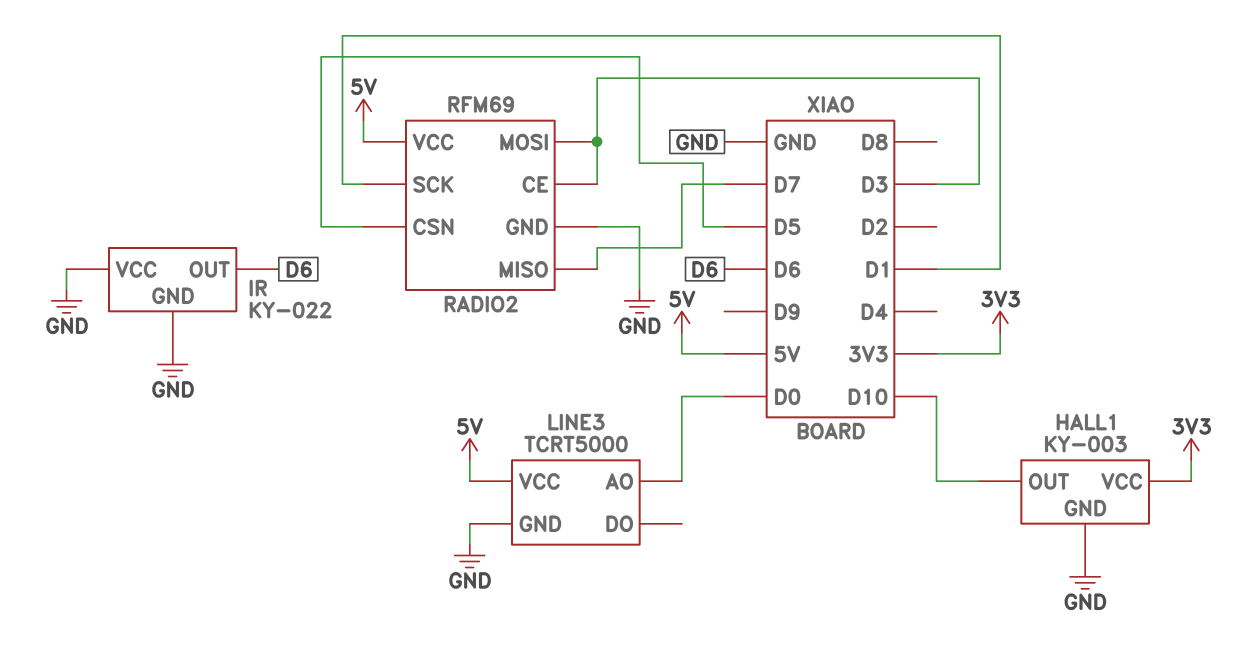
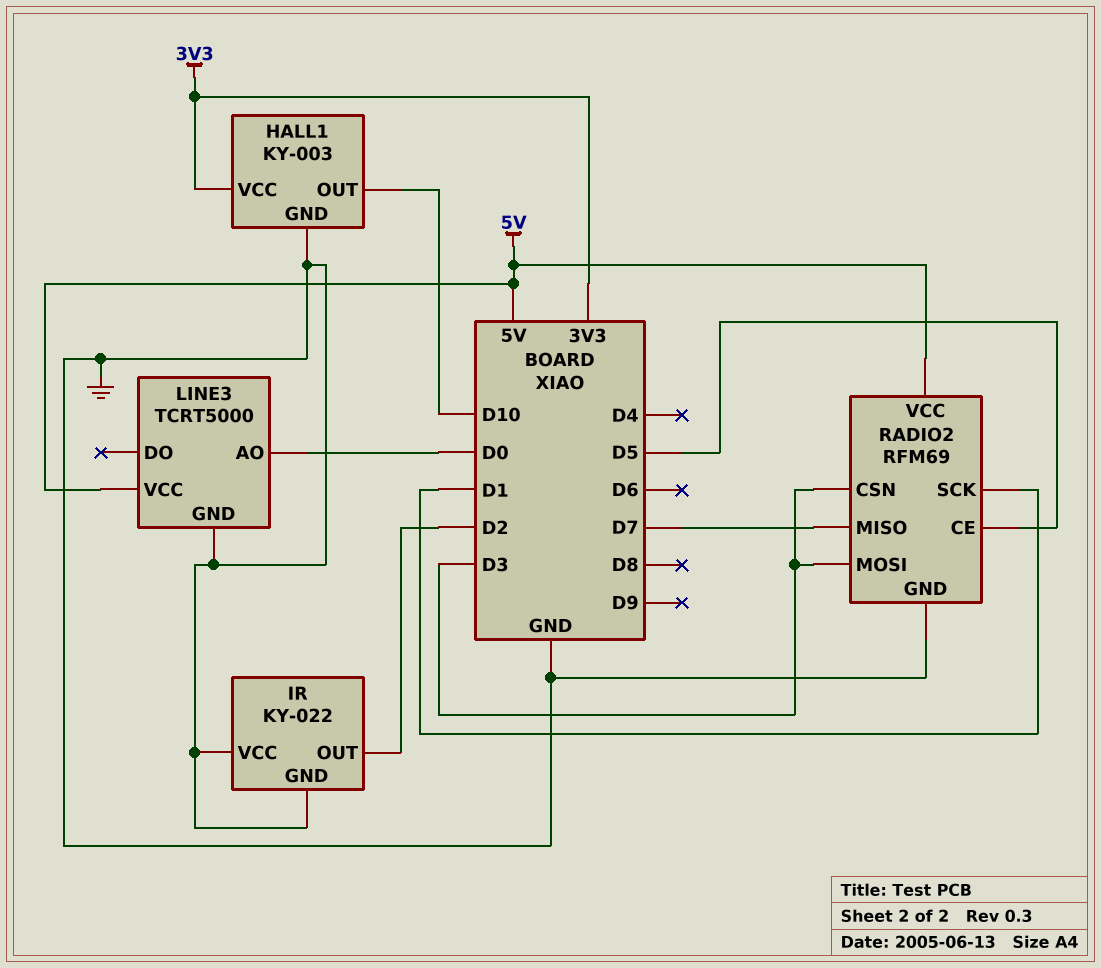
IR pin OUT: D6 -> D2
RADIO2 pin CE: D3 -> D5
RADIO2 pin CSN: D5 -> D3

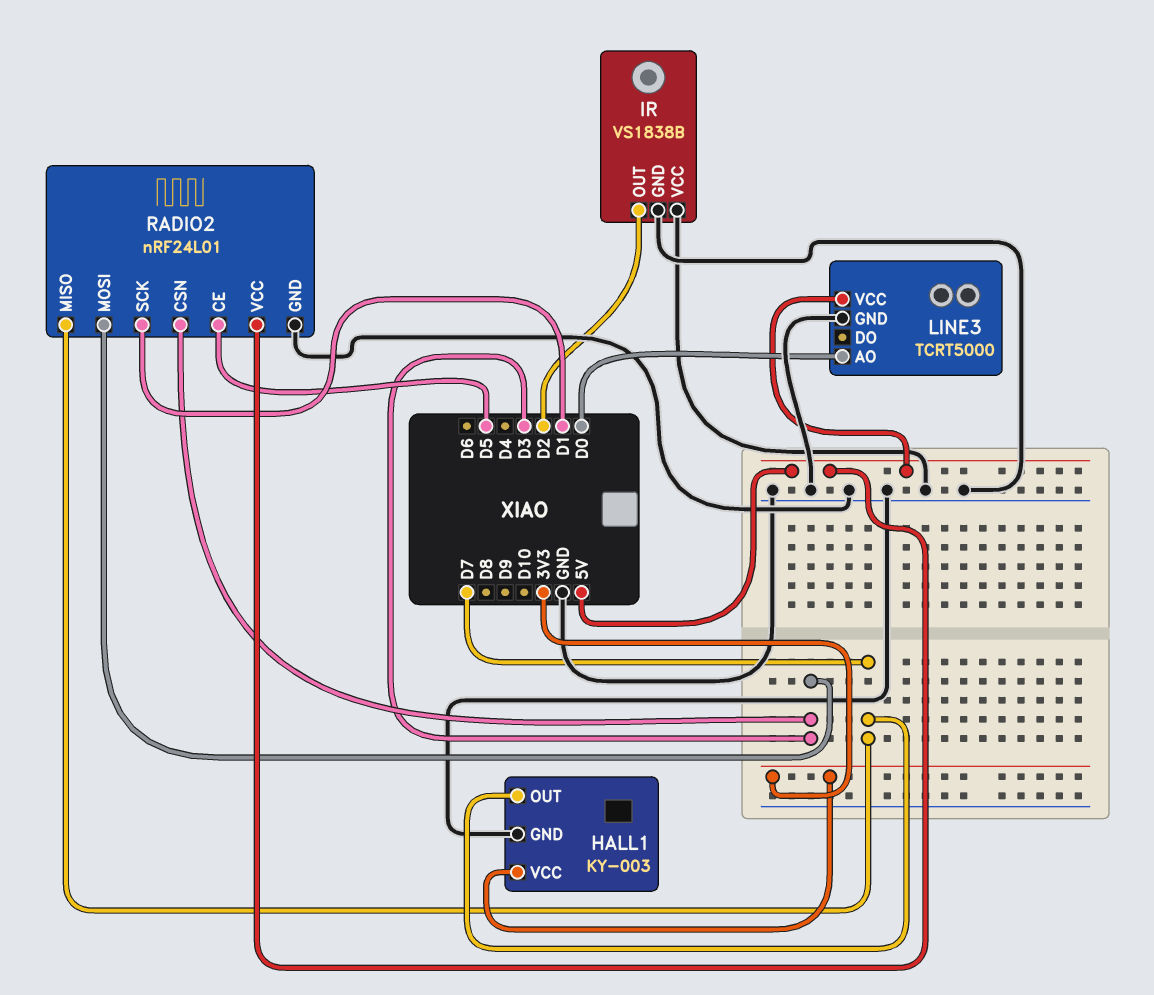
HALL1 pin OUT: D10 -> D7
IR: KY-022 -> VS1838B
RADIO2: RFM69 -> nRF24L01

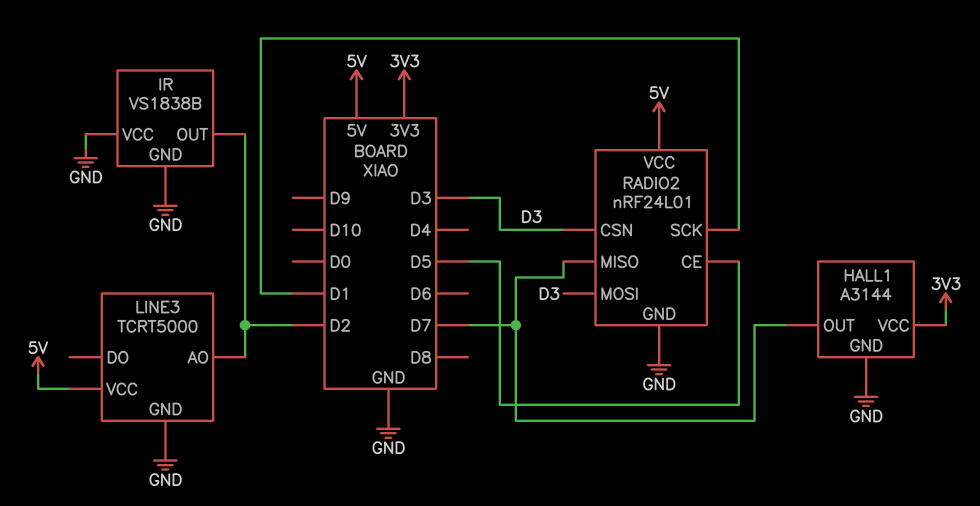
HALL1: KY-003 -> A3144
LINE3 pin AO: D0 -> D2

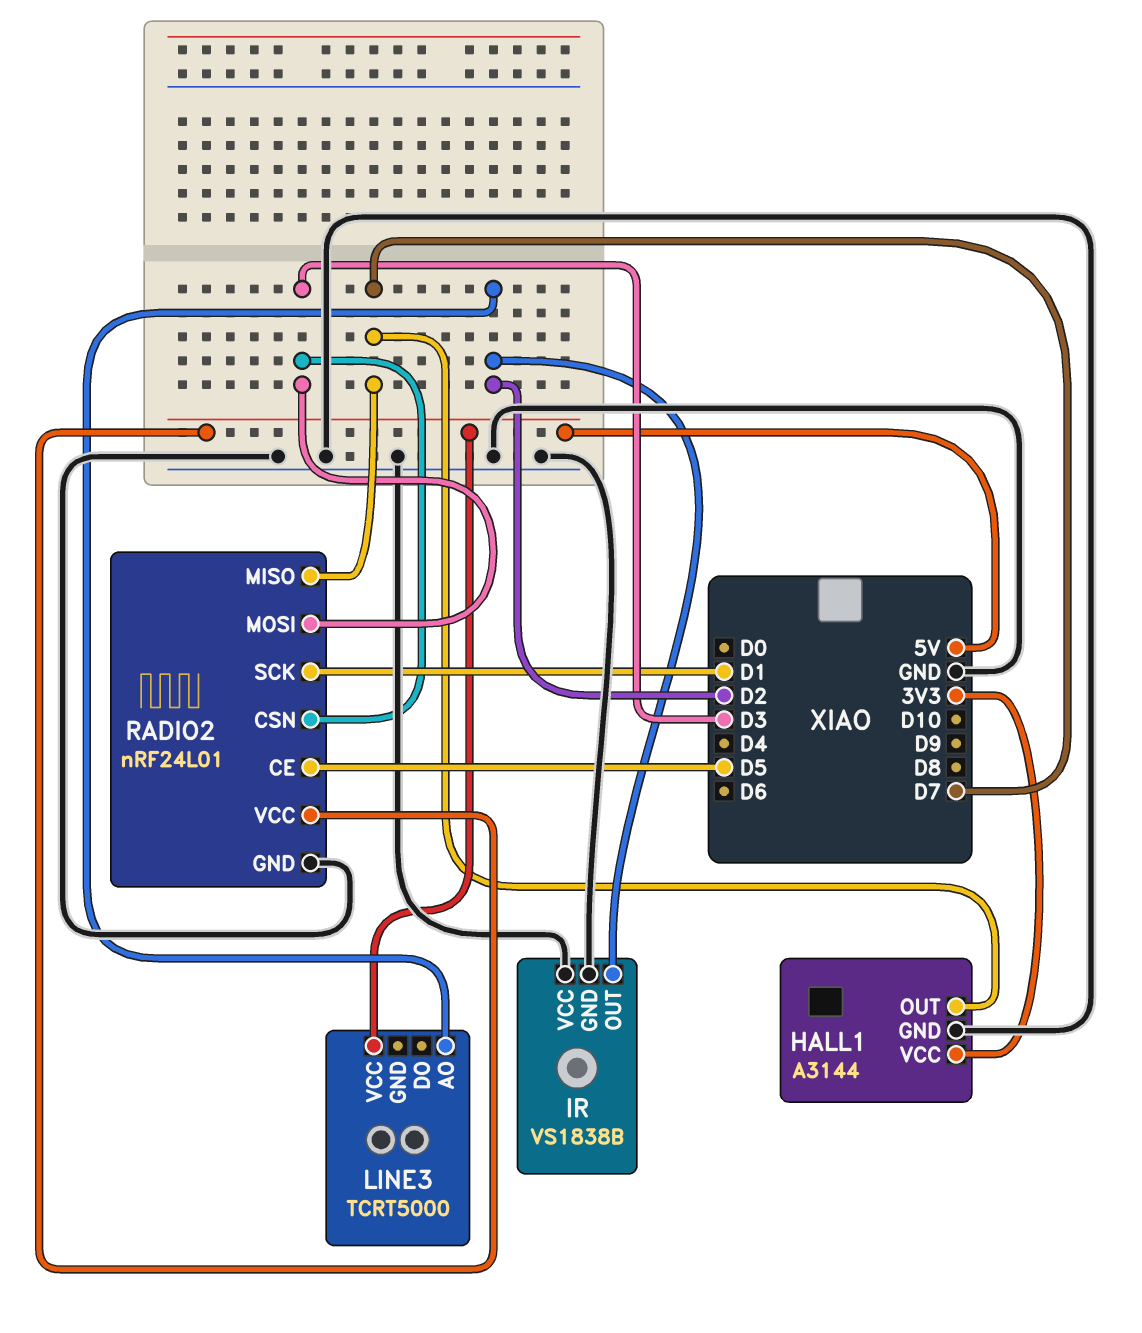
LINE3 pin GND: GND -> none

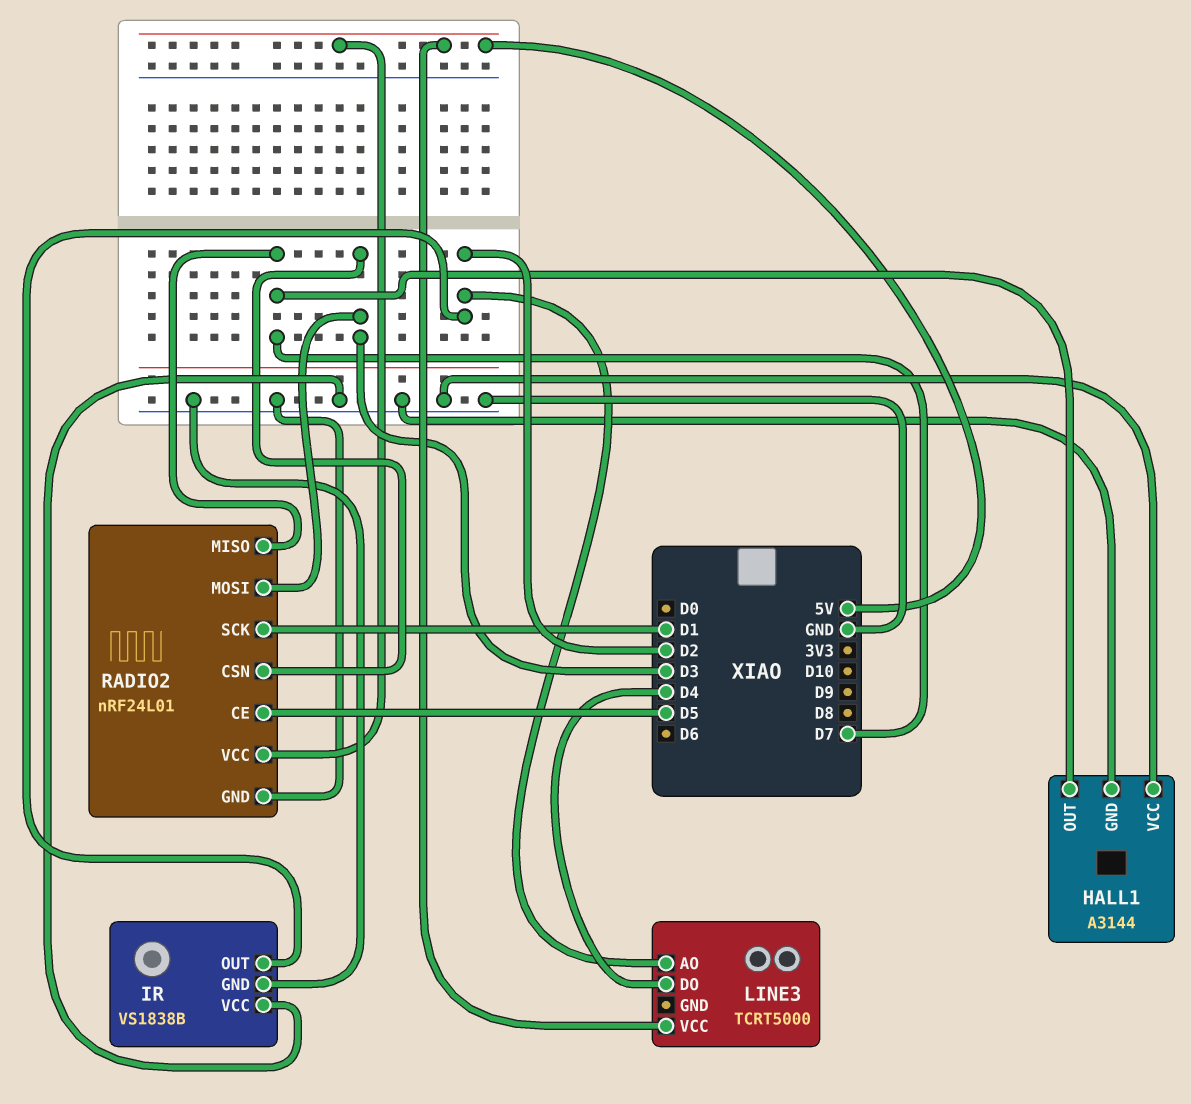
HALL1 pin VCC: 3V3 -> GND
LINE3 pin DO: none -> D4

